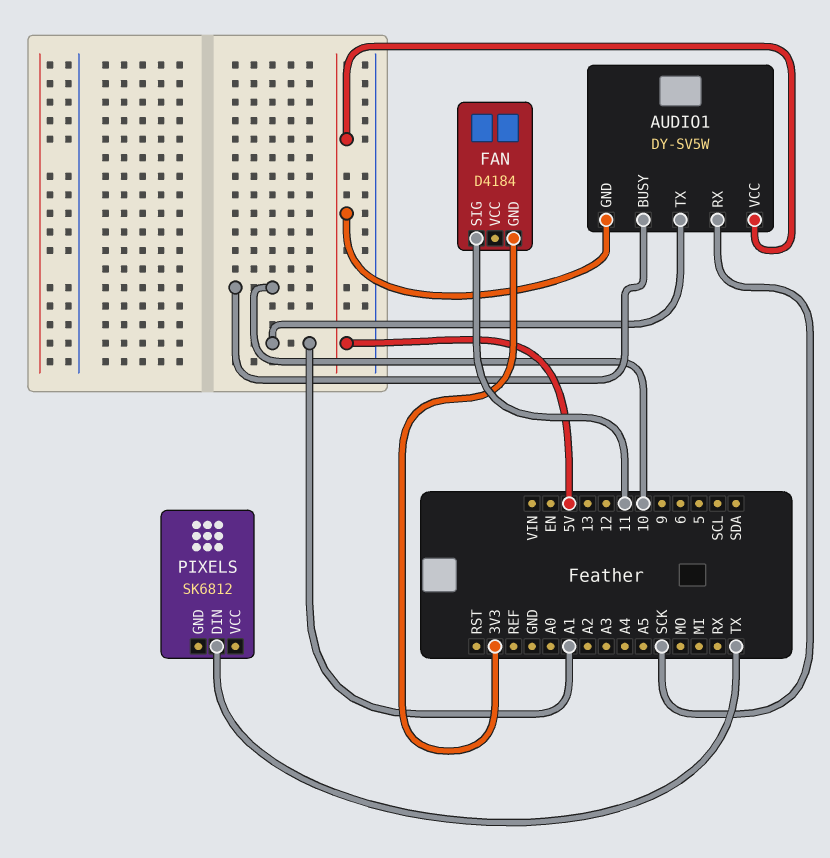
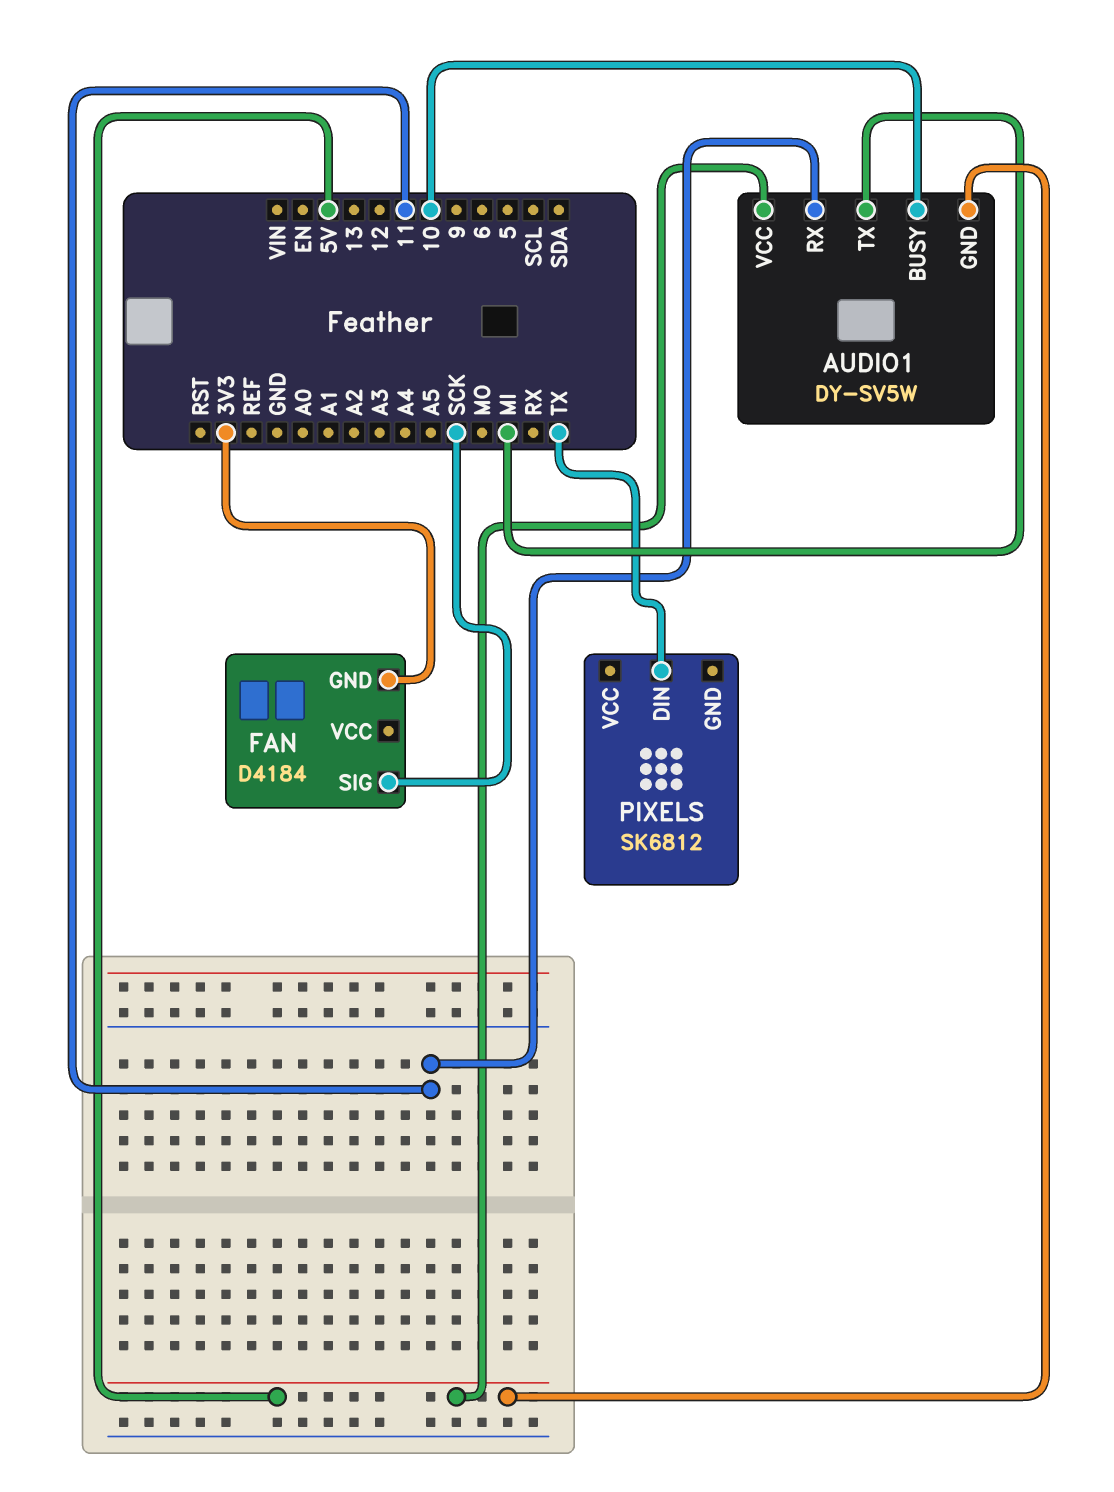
AUDIO1 pin RX: SCK -> 11
AUDIO1 pin TX: A1 -> MI
FAN pin SIG: 11 -> SCK

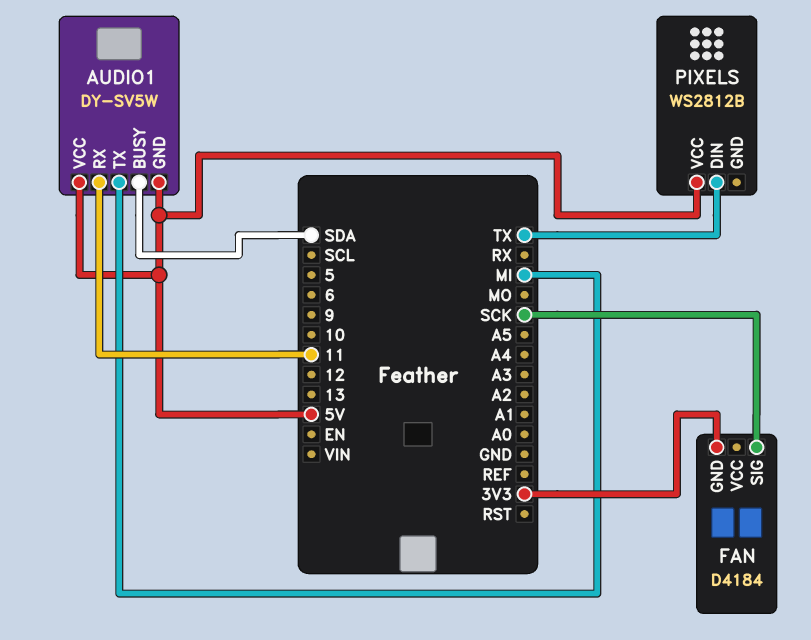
AUDIO1 pin BUSY: 10 -> SDA
PIXELS: SK6812 -> WS2812B
PIXELS pin VCC: none -> 5V

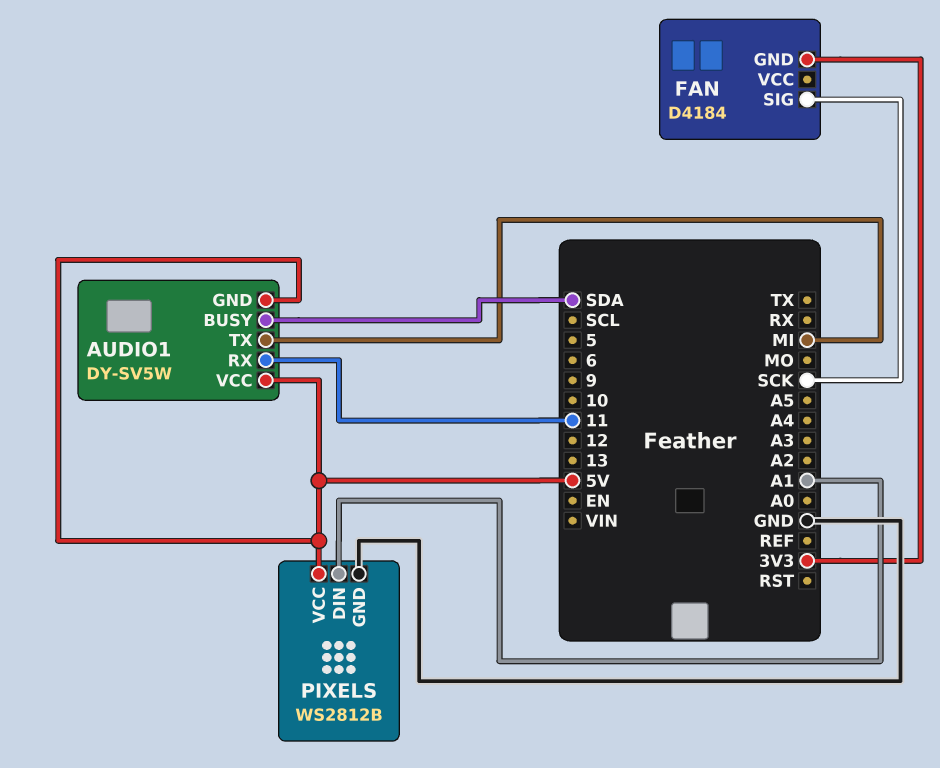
PIXELS pin DIN: TX -> A1
PIXELS pin GND: none -> GND

